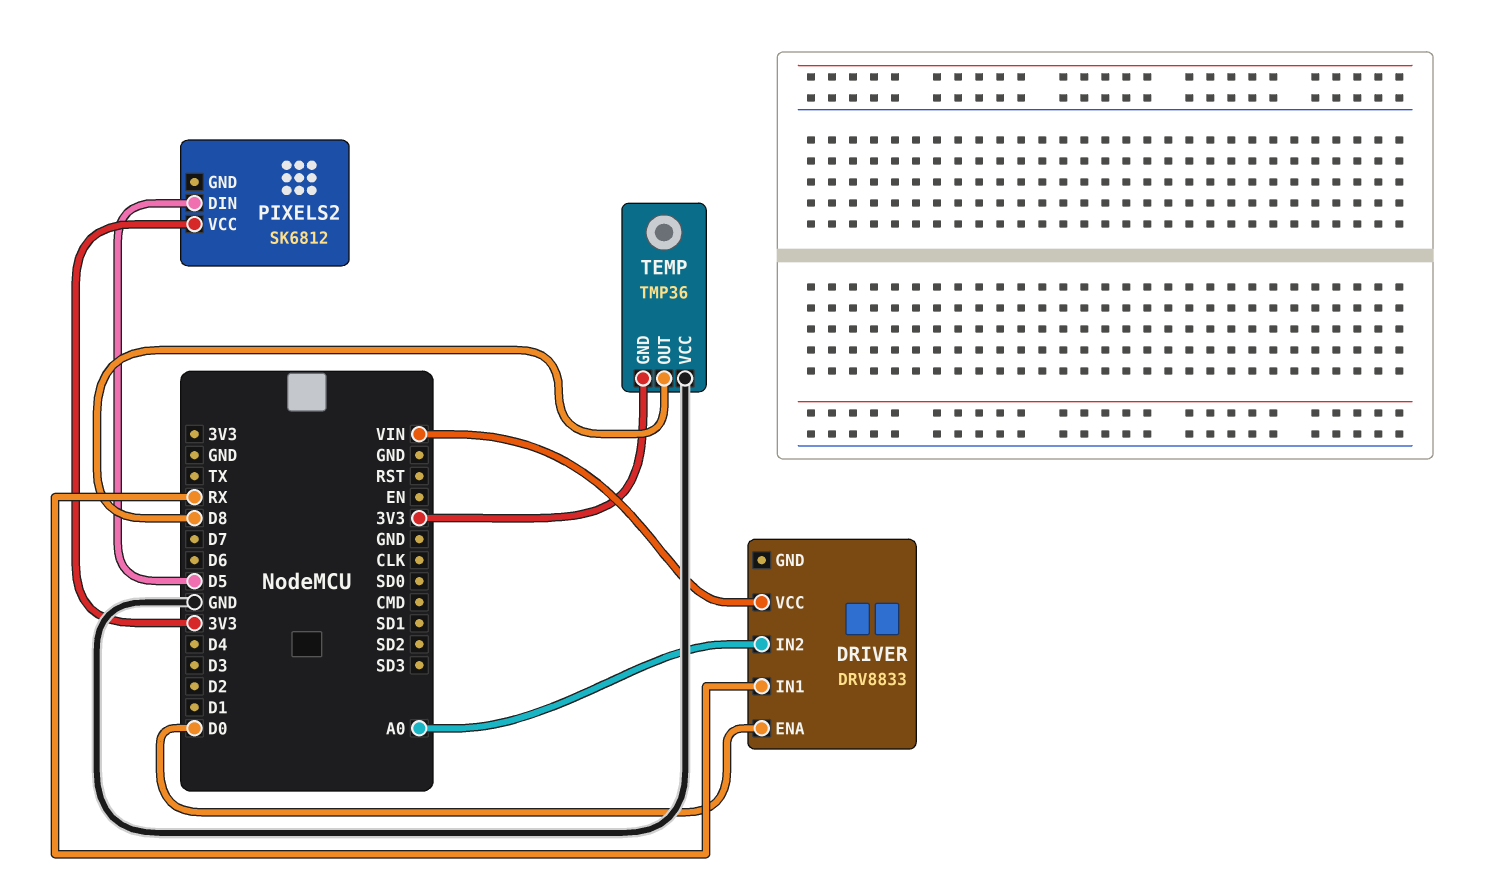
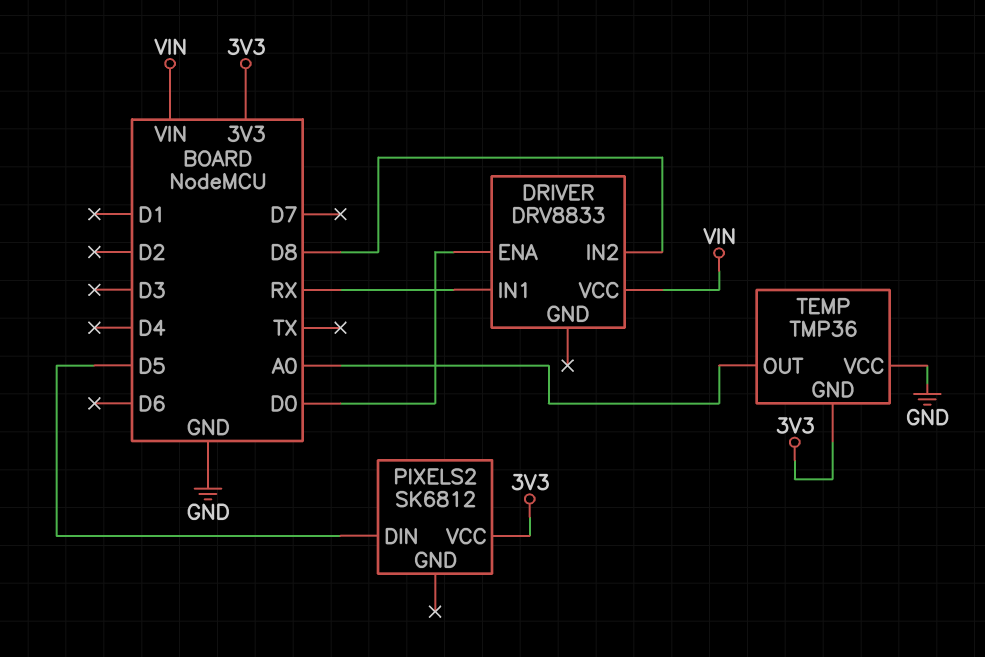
DRIVER pin IN2: A0 -> D8
TEMP pin OUT: D8 -> A0

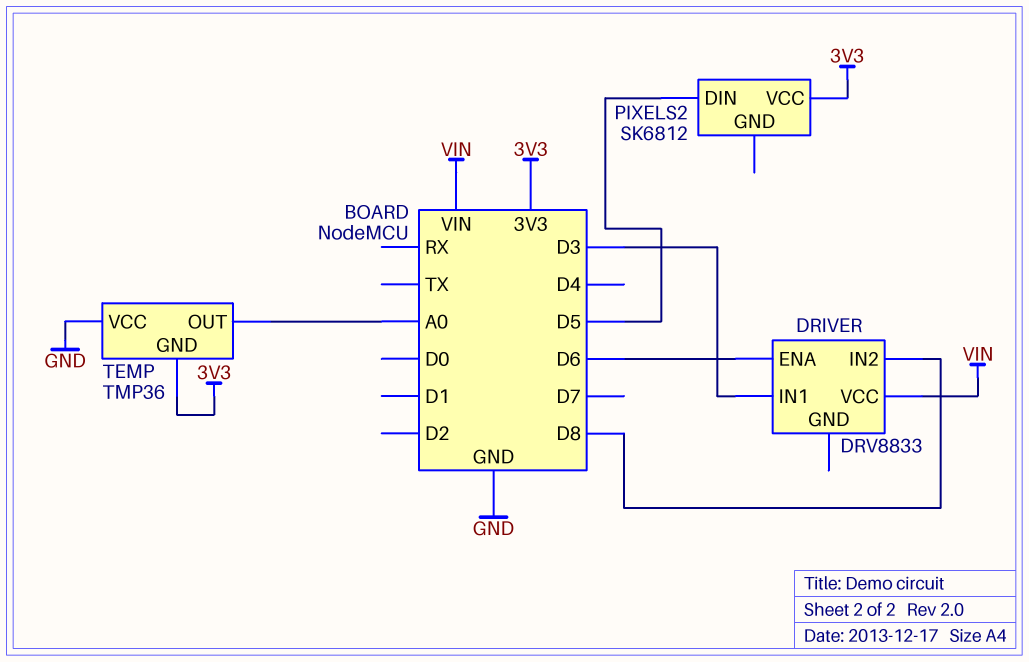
DRIVER pin ENA: D0 -> D6
DRIVER pin IN1: RX -> D3

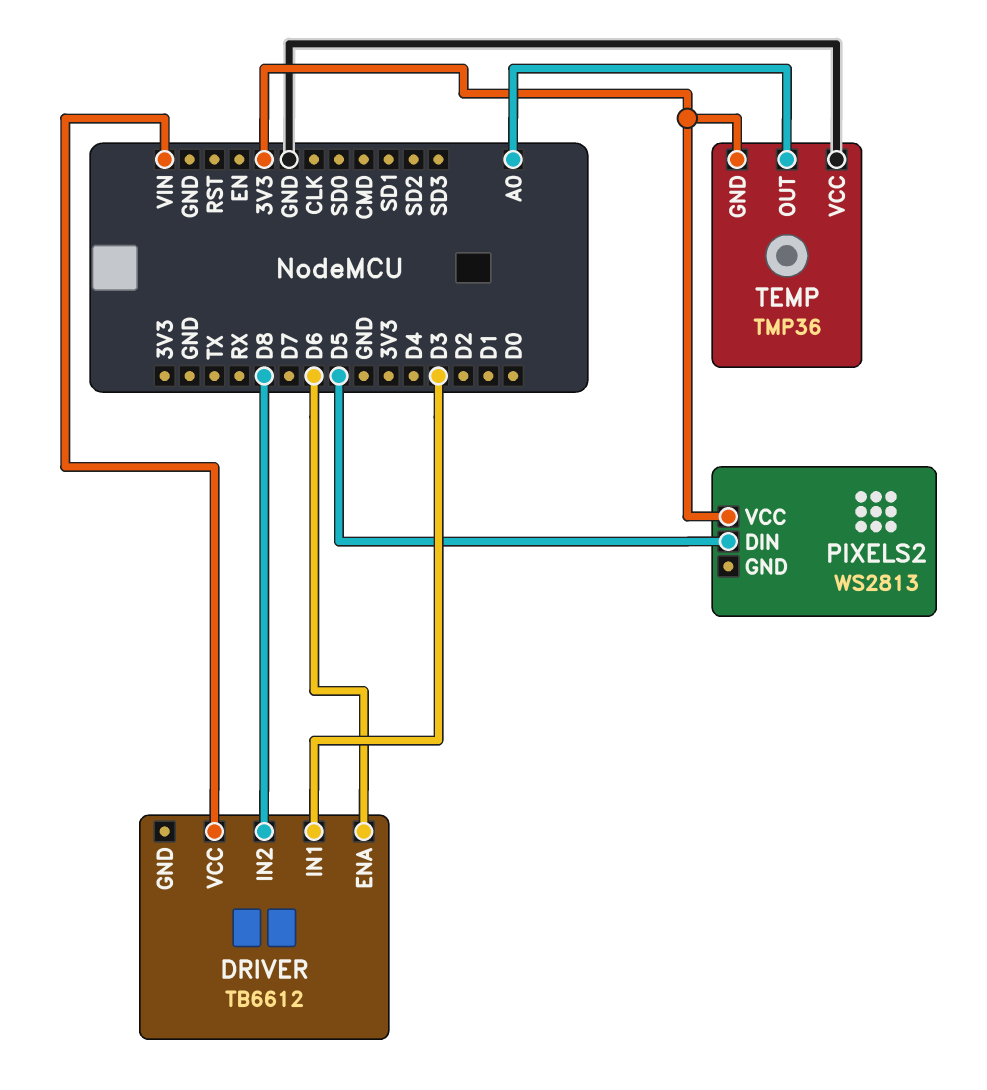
DRIVER: DRV8833 -> TB6612
PIXELS2: SK6812 -> WS2813

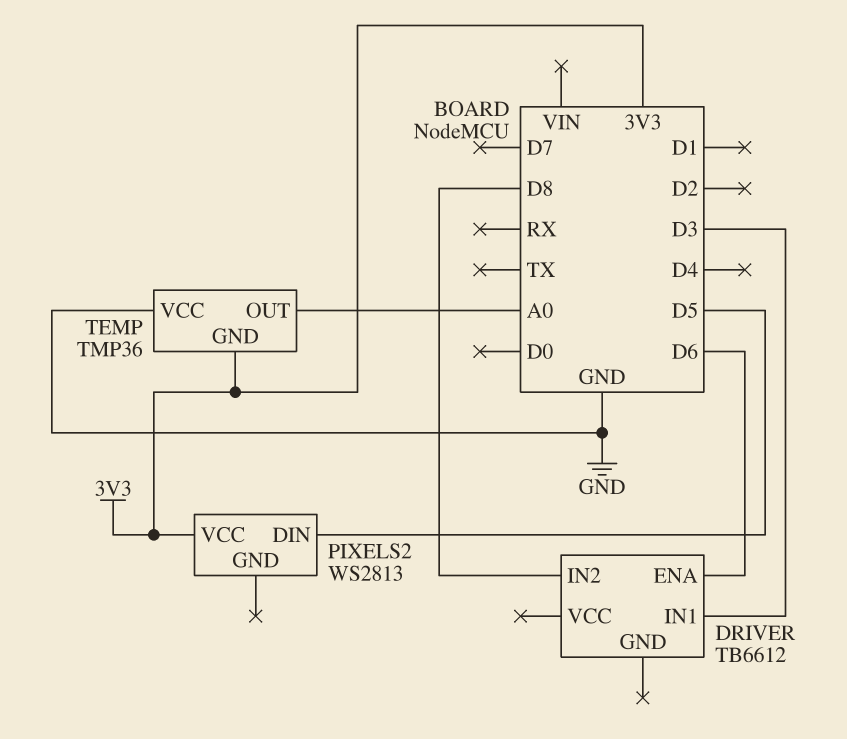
DRIVER pin VCC: VIN -> none

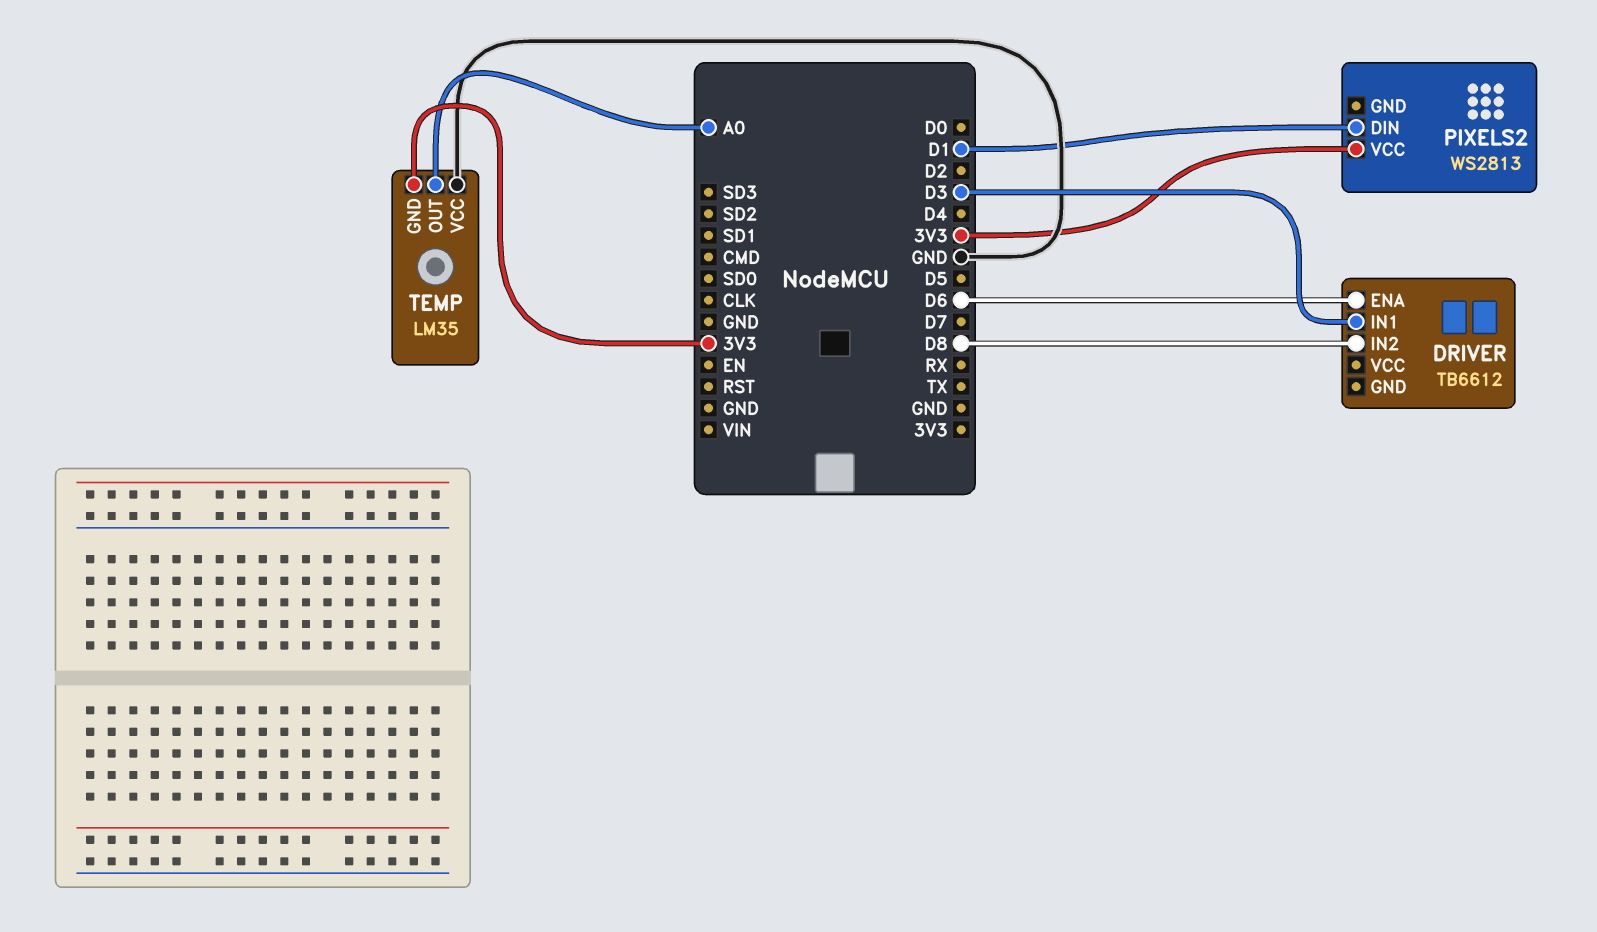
PIXELS2 pin DIN: D5 -> D1
TEMP: TMP36 -> LM35

